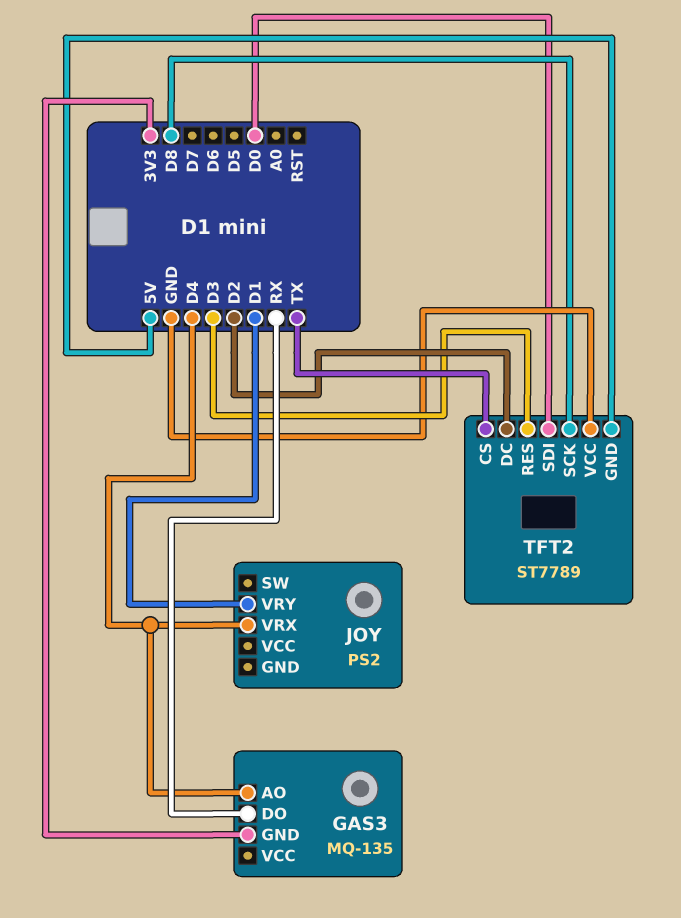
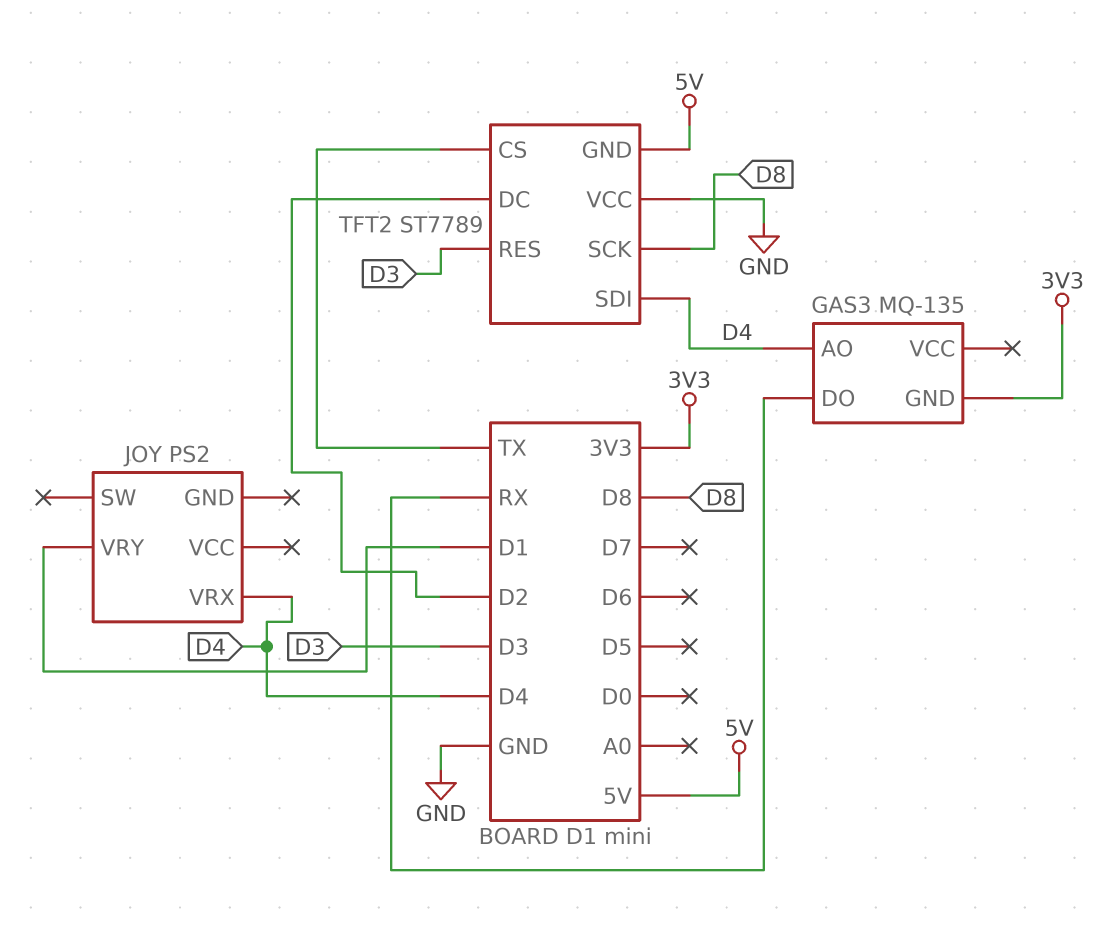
TFT2 pin SDI: D0 -> D4

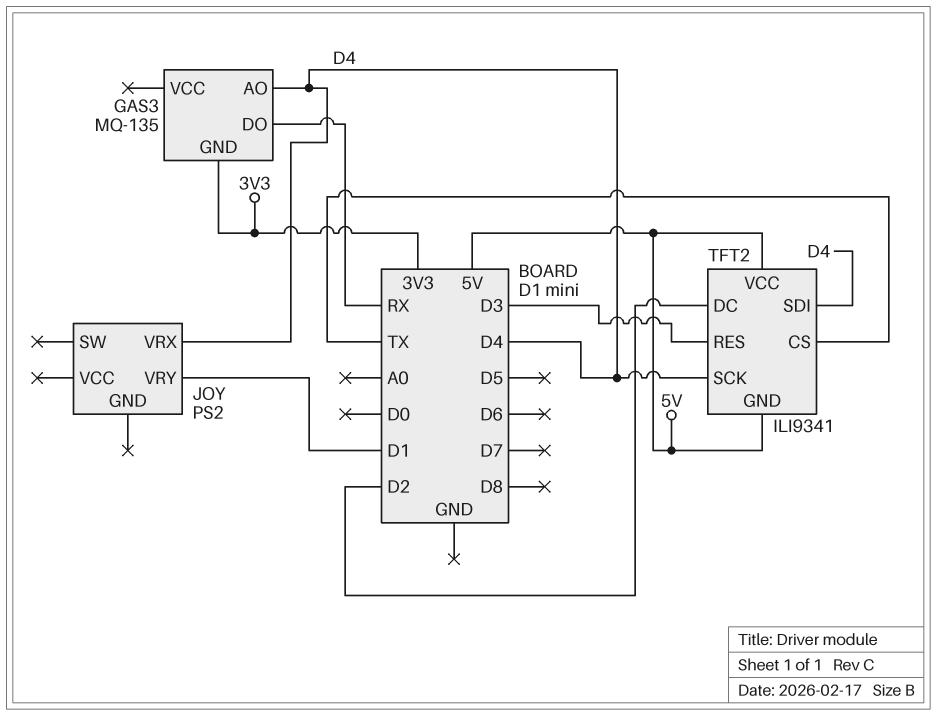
TFT2: ST7789 -> ILI9341
TFT2 pin SCK: D8 -> D4
TFT2 pin VCC: GND -> 5V

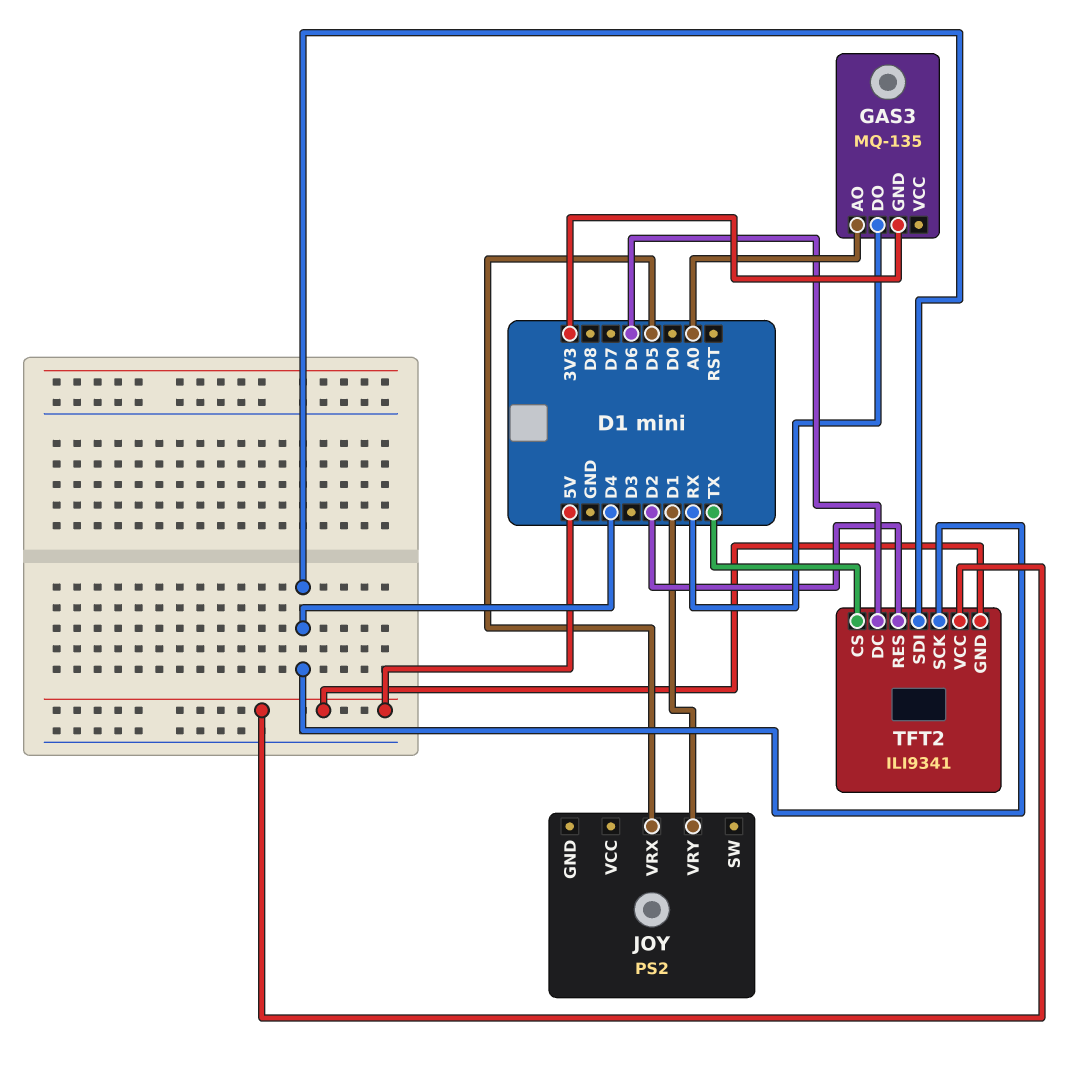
GAS3 pin AO: D4 -> A0
JOY pin VRX: D4 -> D5
TFT2 pin DC: D2 -> D6
TFT2 pin RES: D3 -> D2

